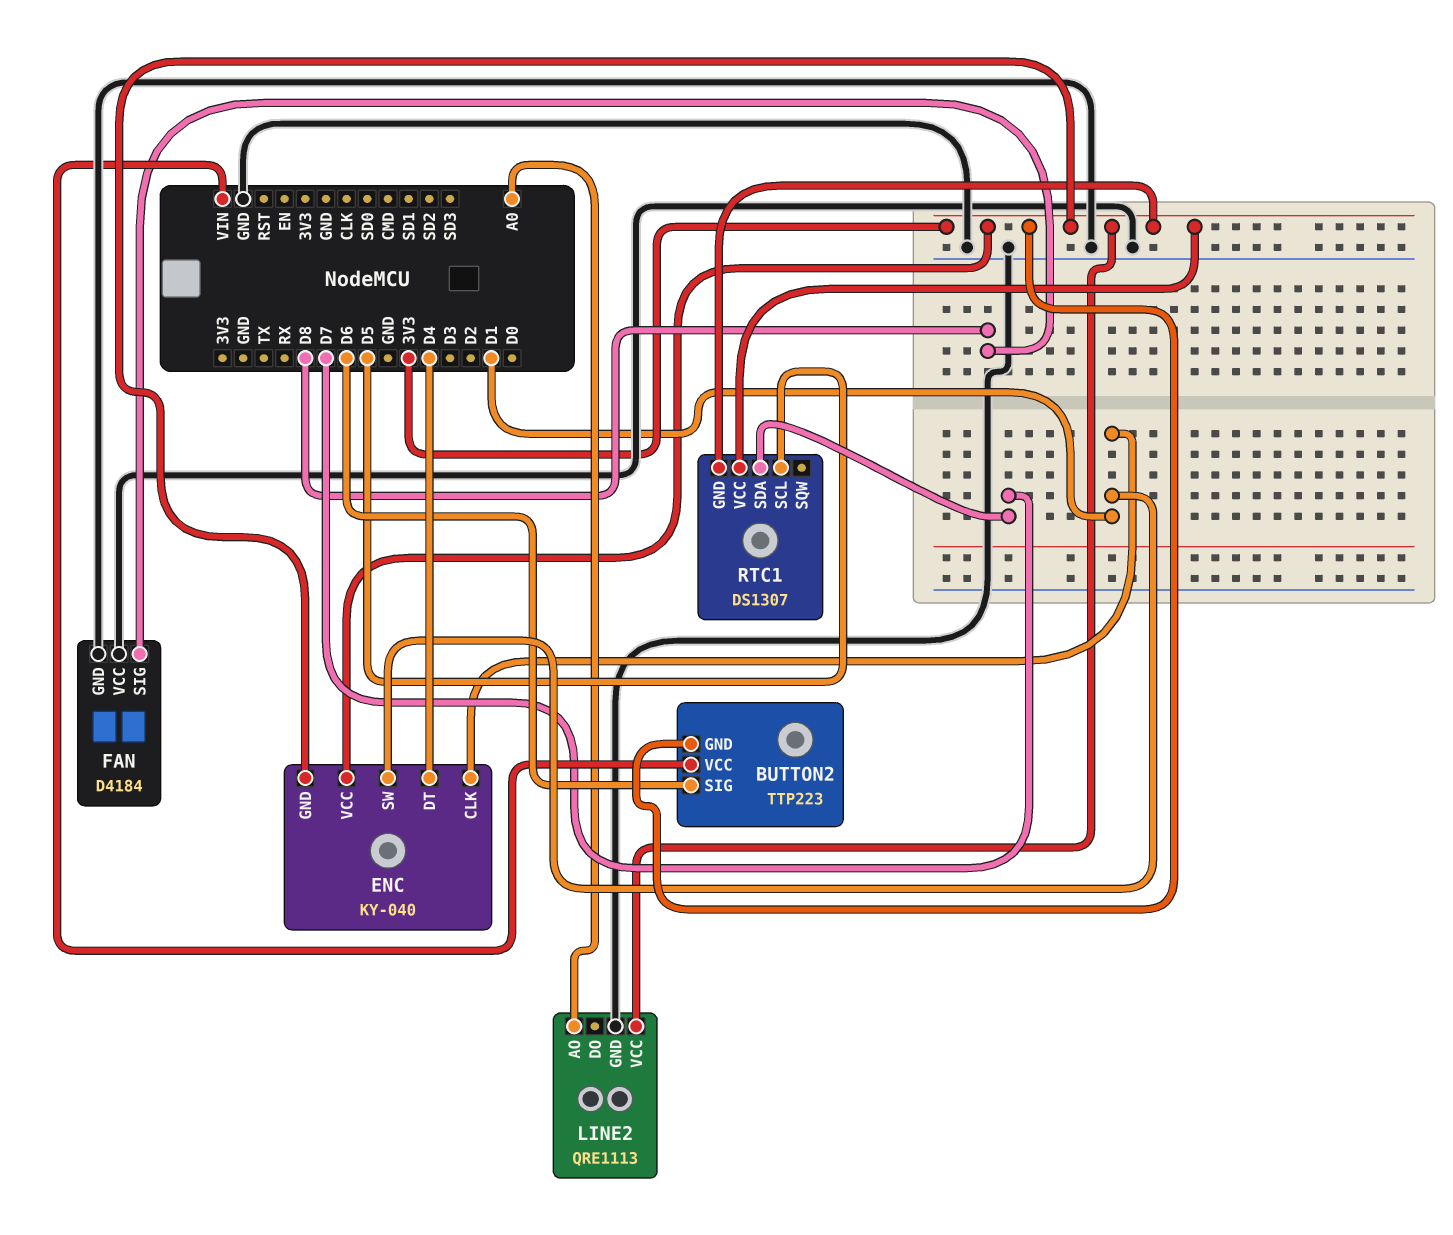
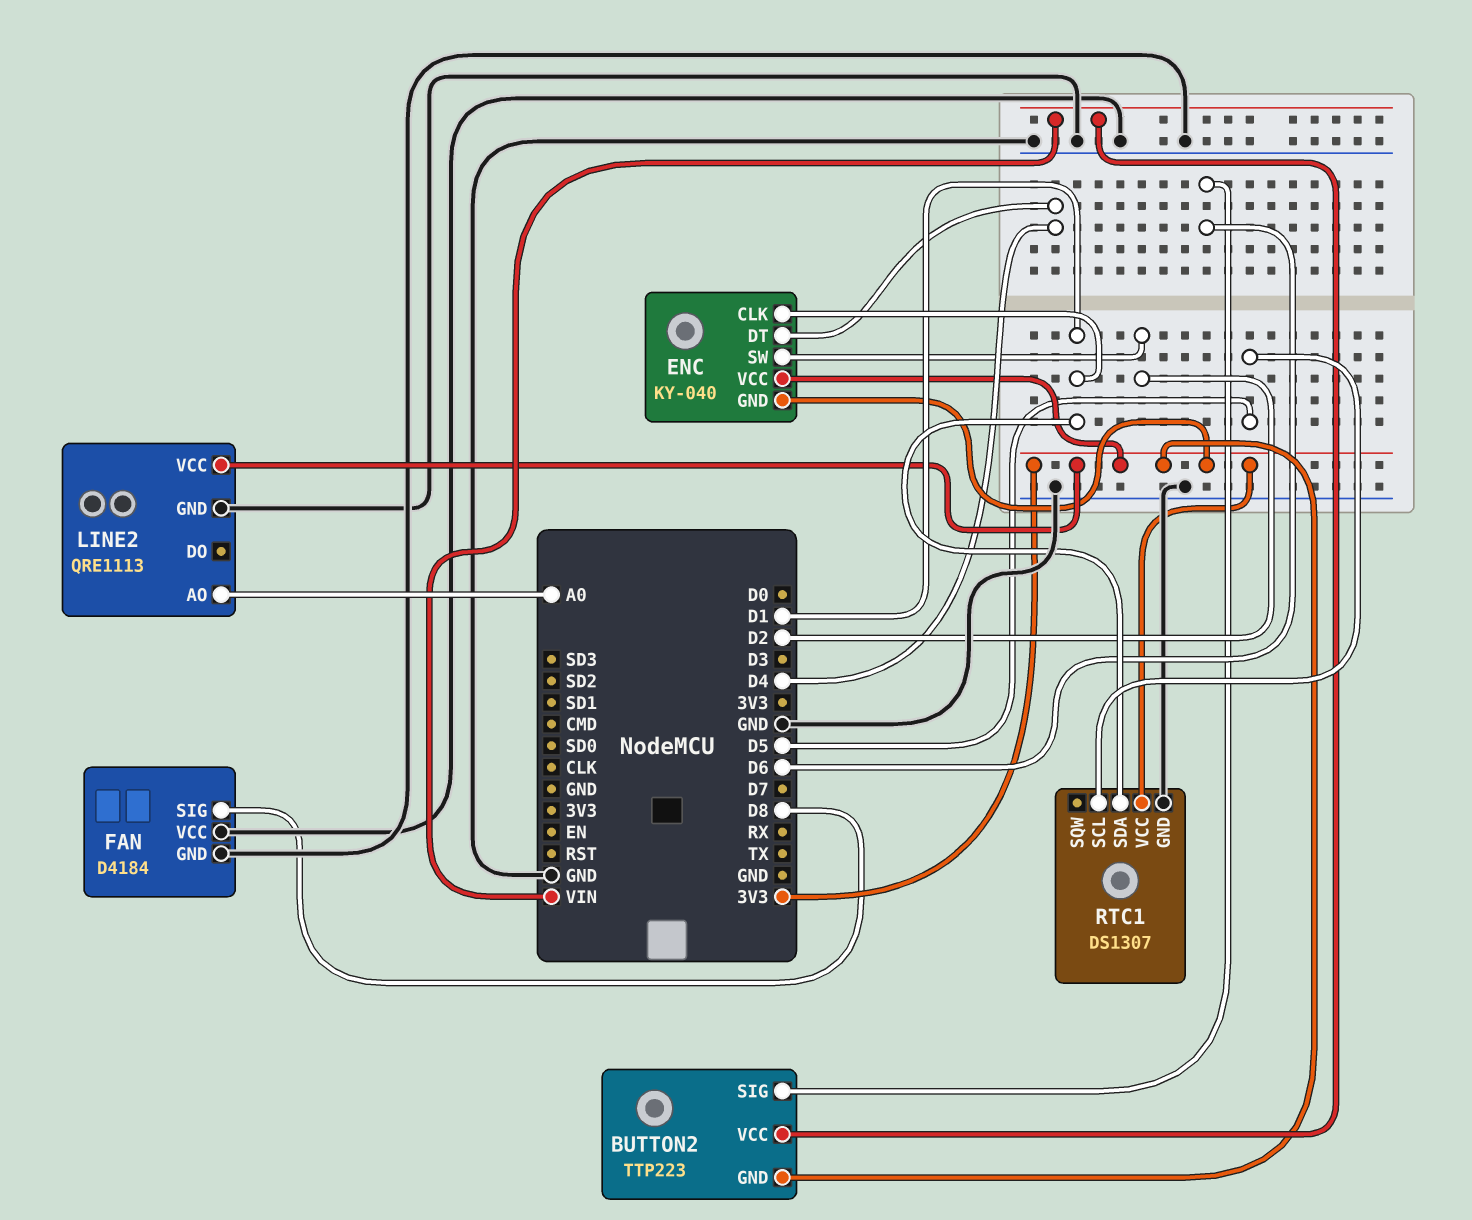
ENC pin SW: D1 -> D2
RTC1 pin GND: 3V3 -> GND
RTC1 pin SDA: D7 -> D1

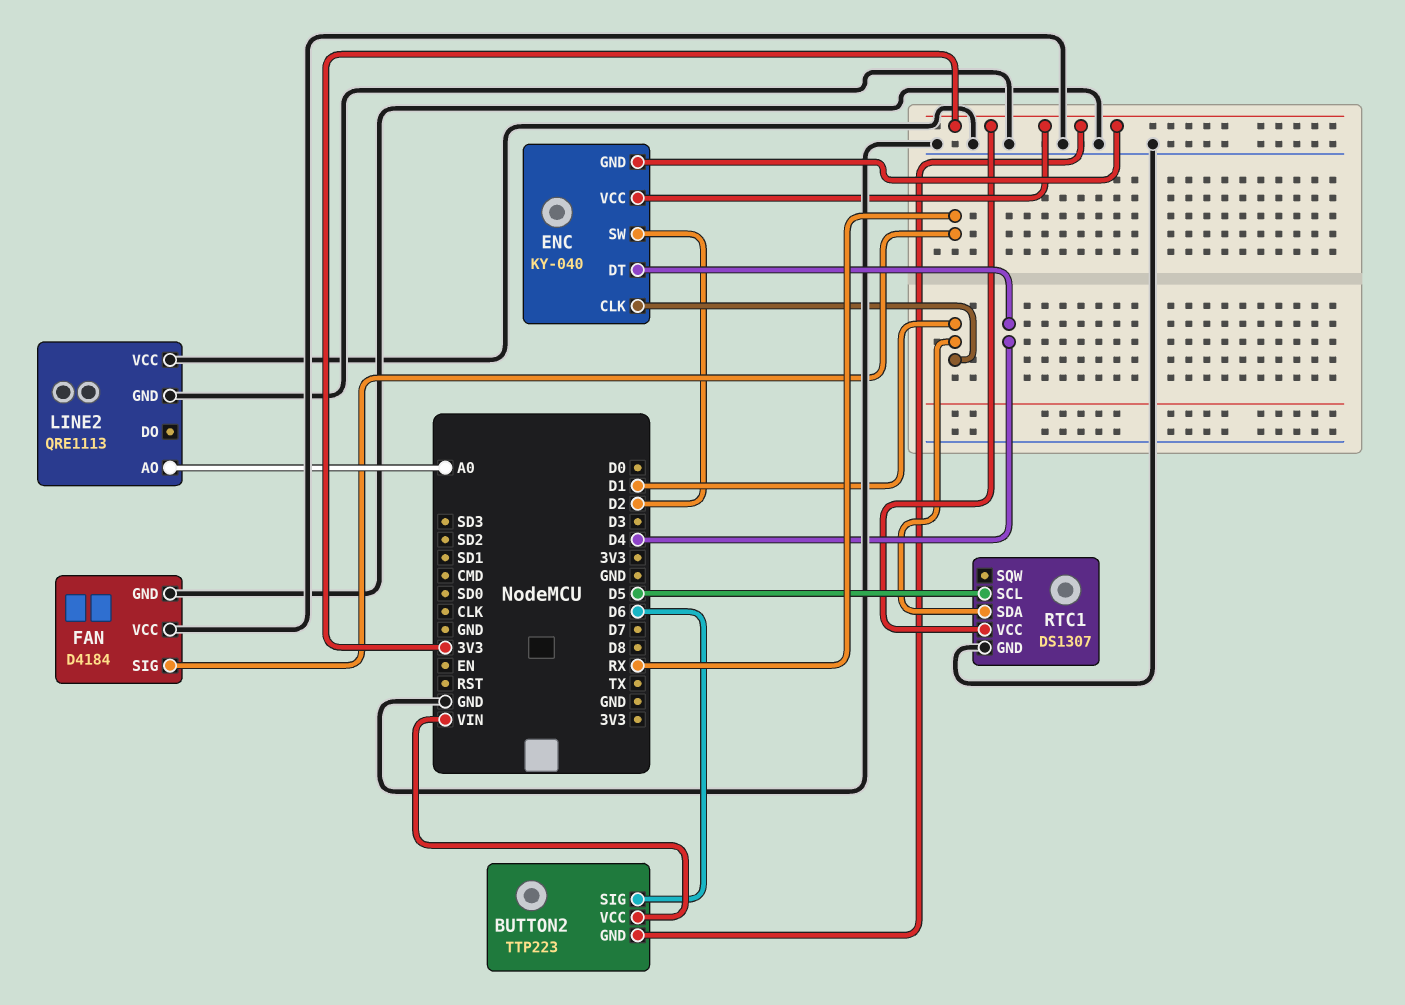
FAN pin SIG: D8 -> RX
LINE2 pin VCC: 3V3 -> GND

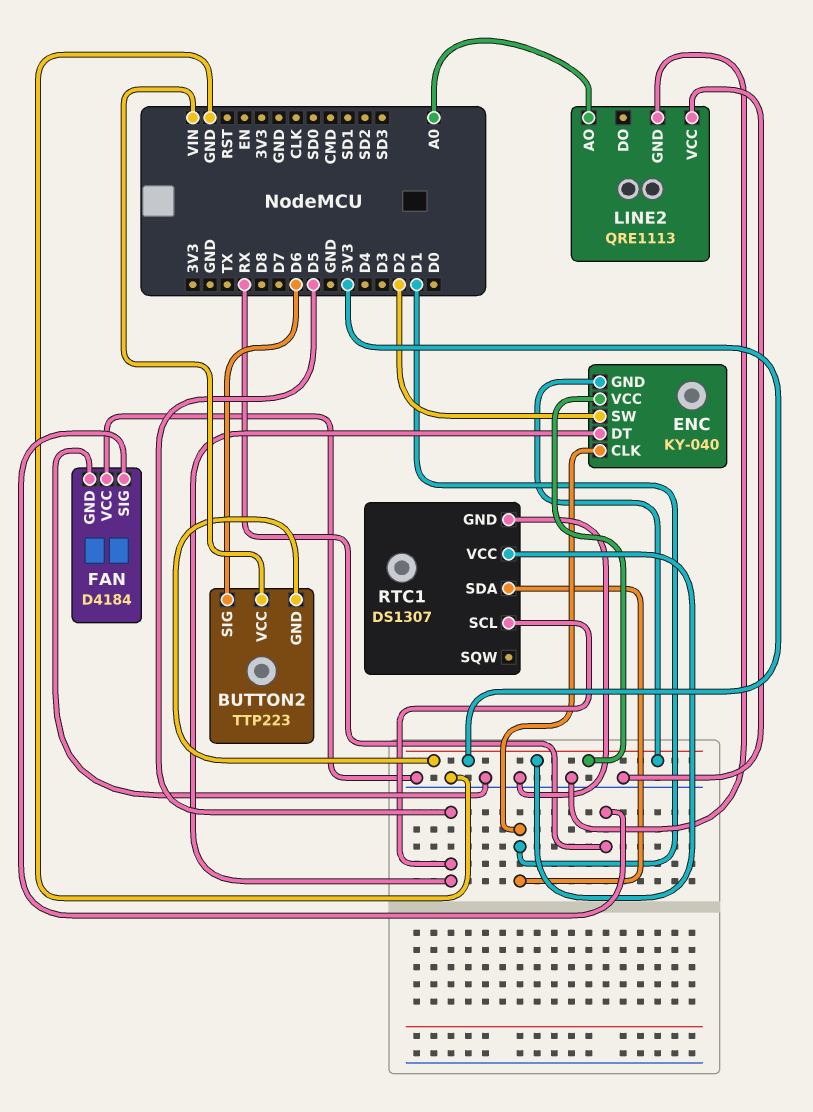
ENC pin DT: D4 -> D5

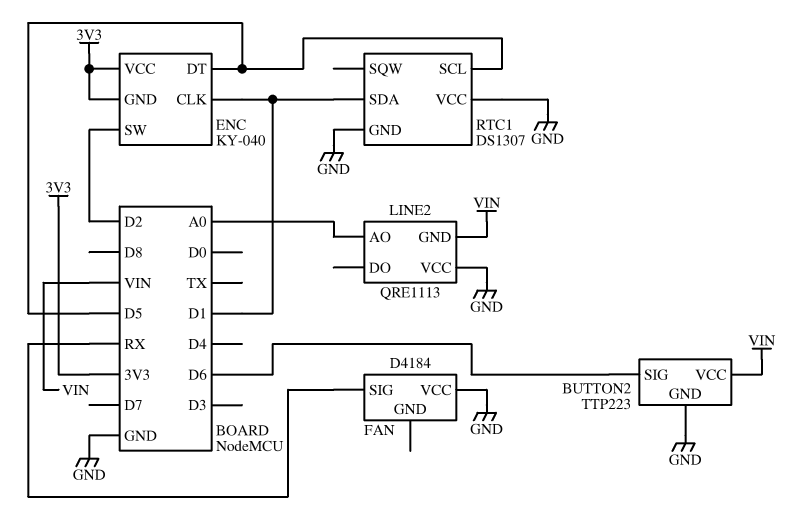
BUTTON2 pin GND: 3V3 -> GND
FAN pin GND: GND -> none
LINE2 pin GND: GND -> VIN
RTC1 pin VCC: 3V3 -> GND

